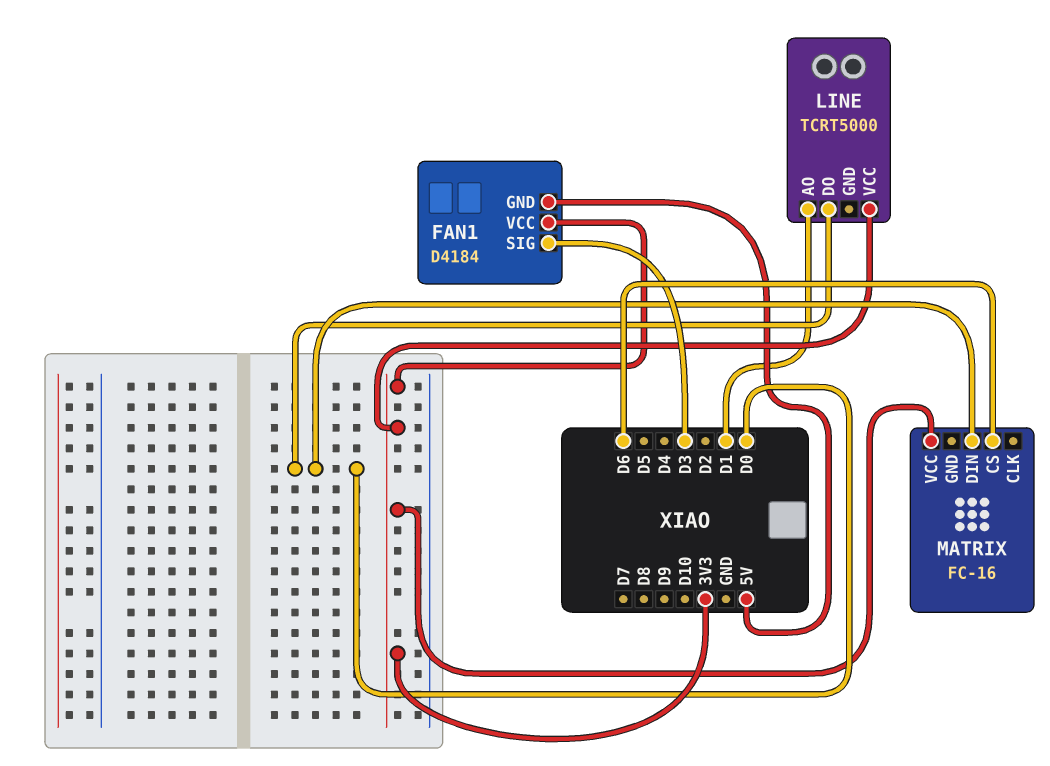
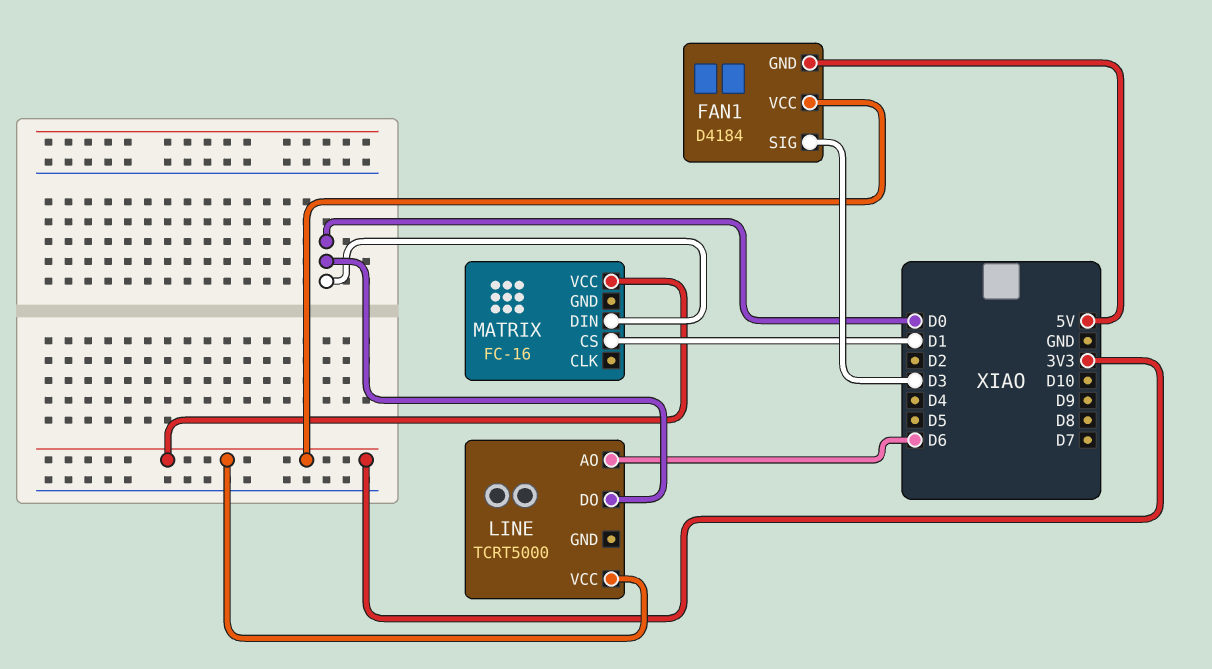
LINE pin AO: D1 -> D6
MATRIX pin CS: D6 -> D1

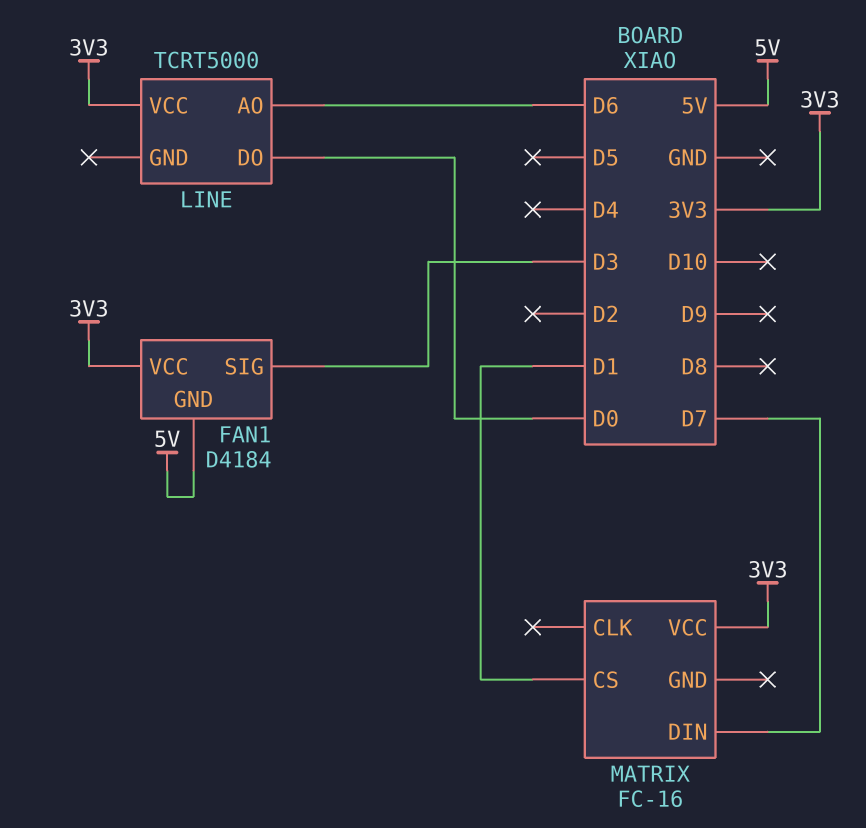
MATRIX pin DIN: D0 -> D7

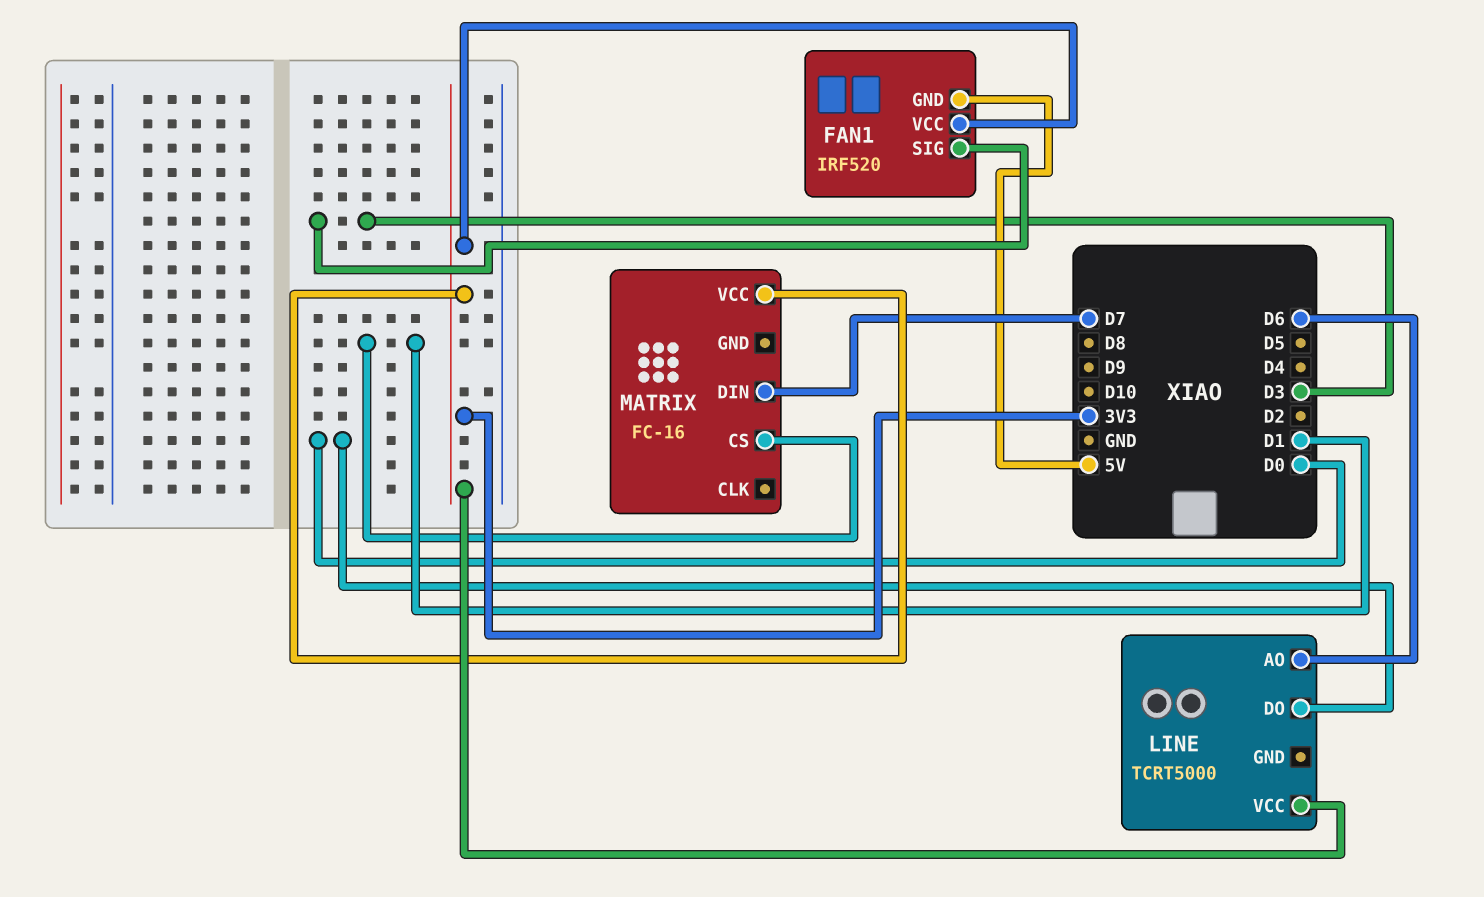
FAN1: D4184 -> IRF520

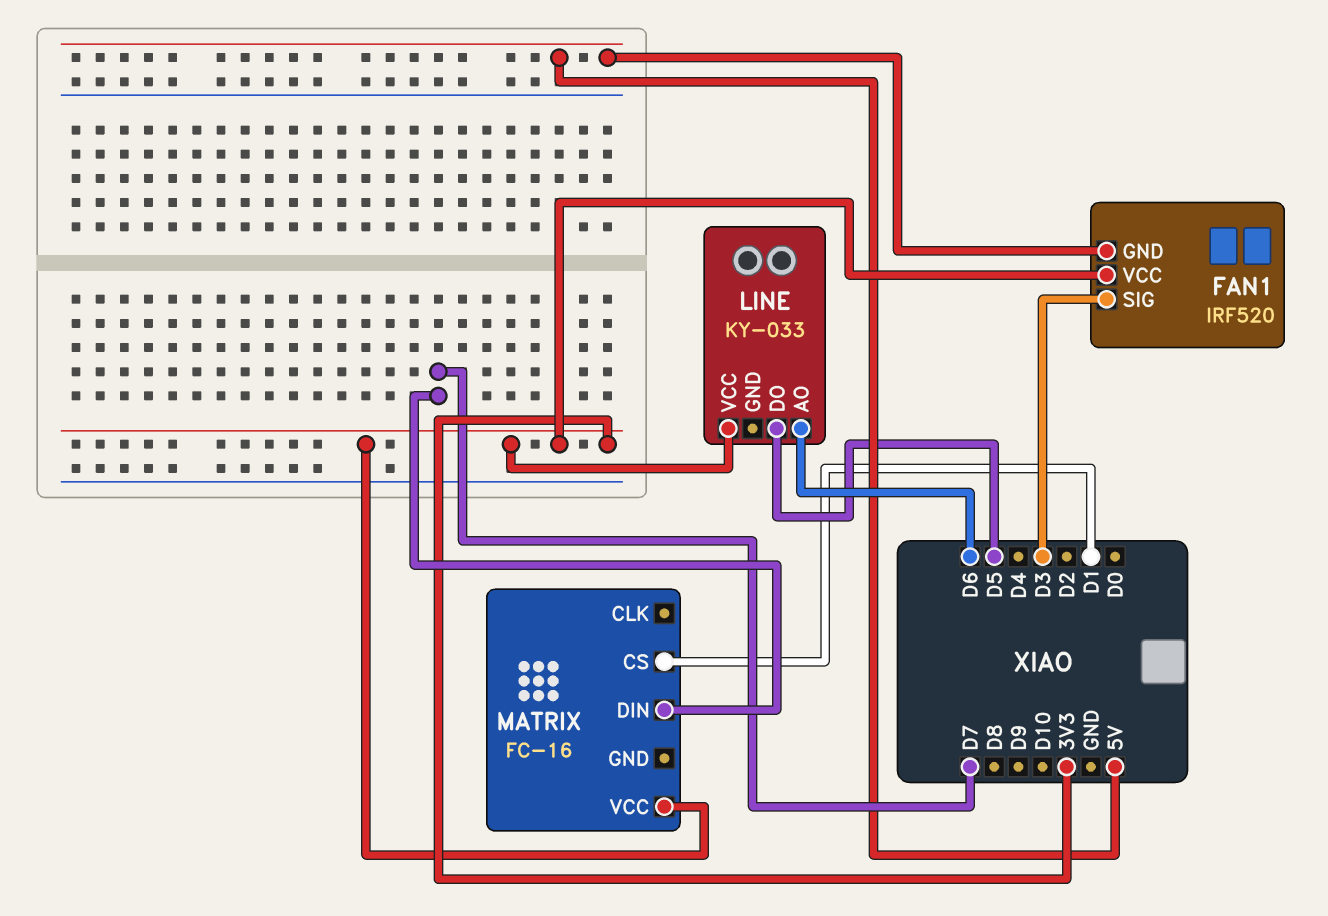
LINE: TCRT5000 -> KY-033
LINE pin DO: D0 -> D5

